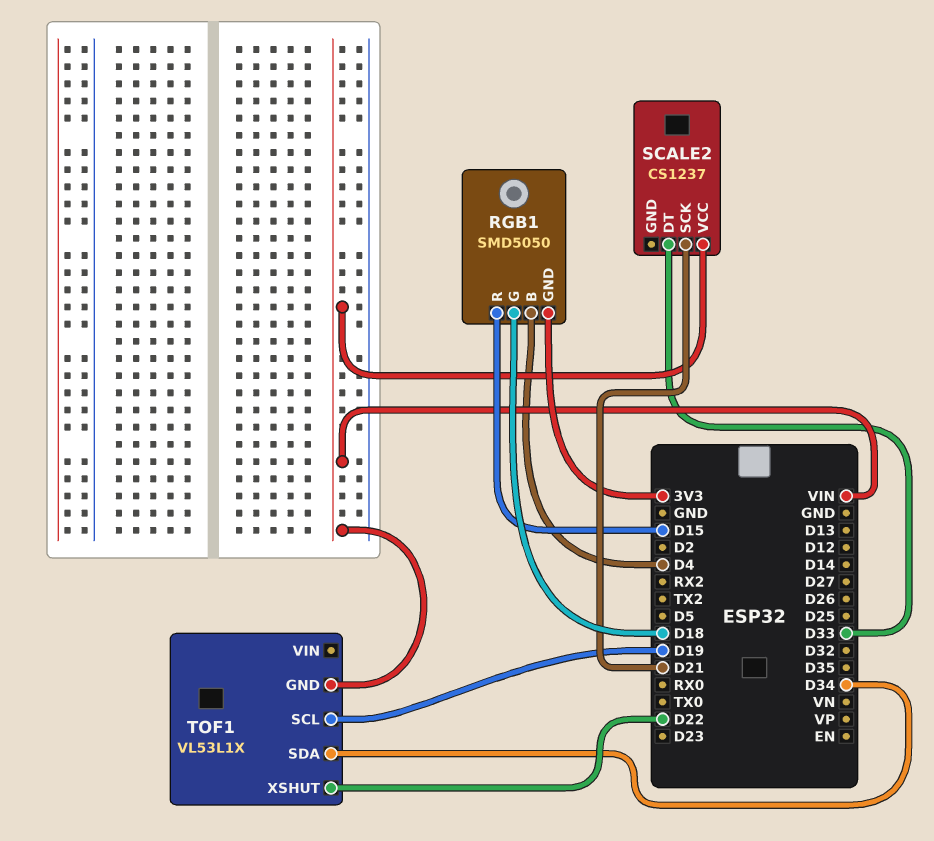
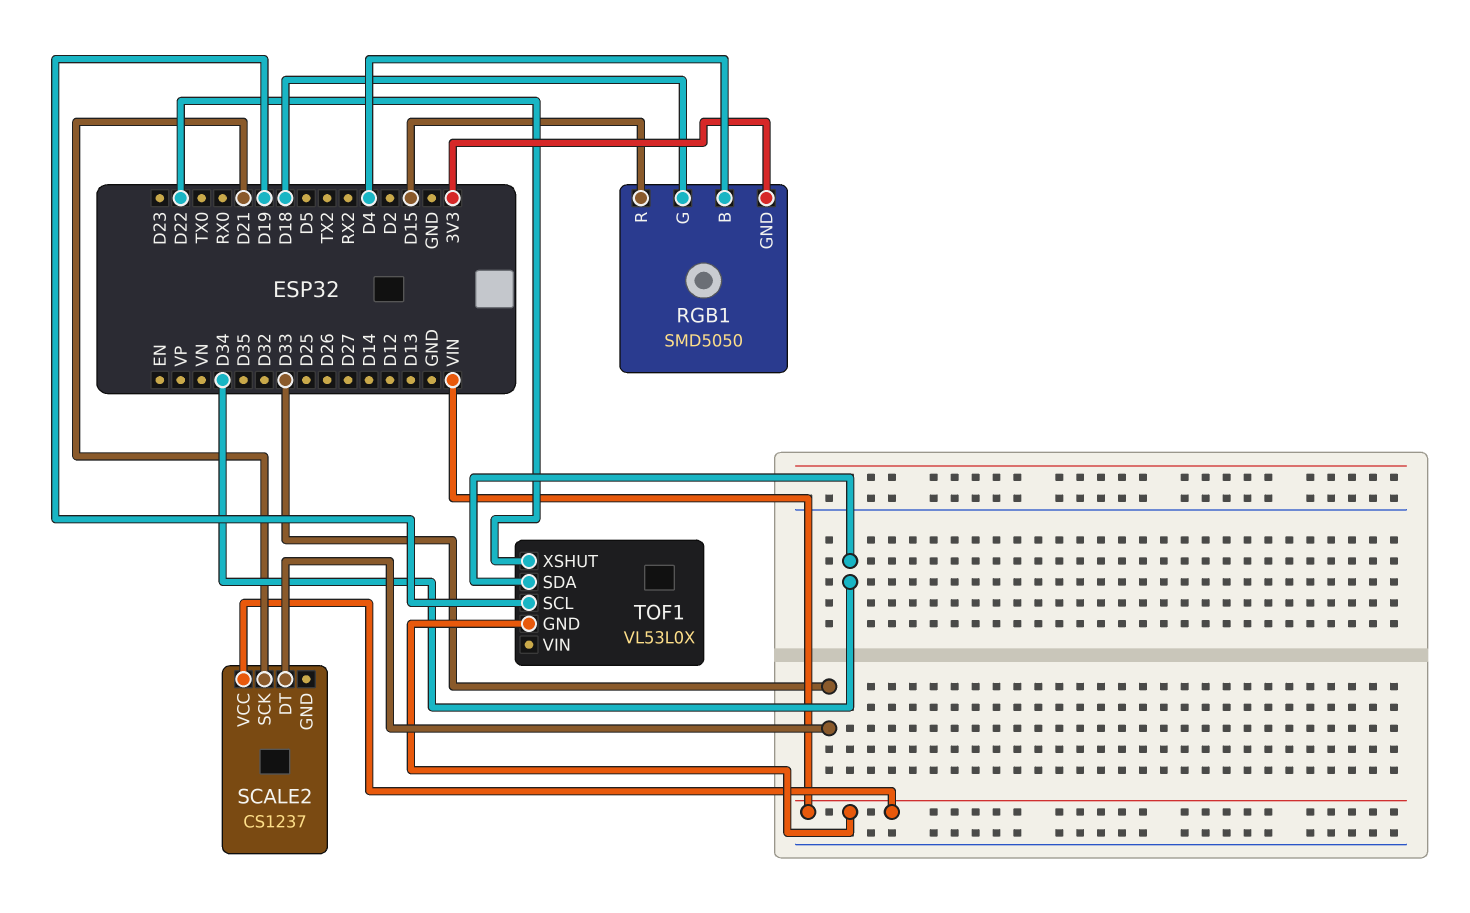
TOF1: VL53L1X -> VL53L0X

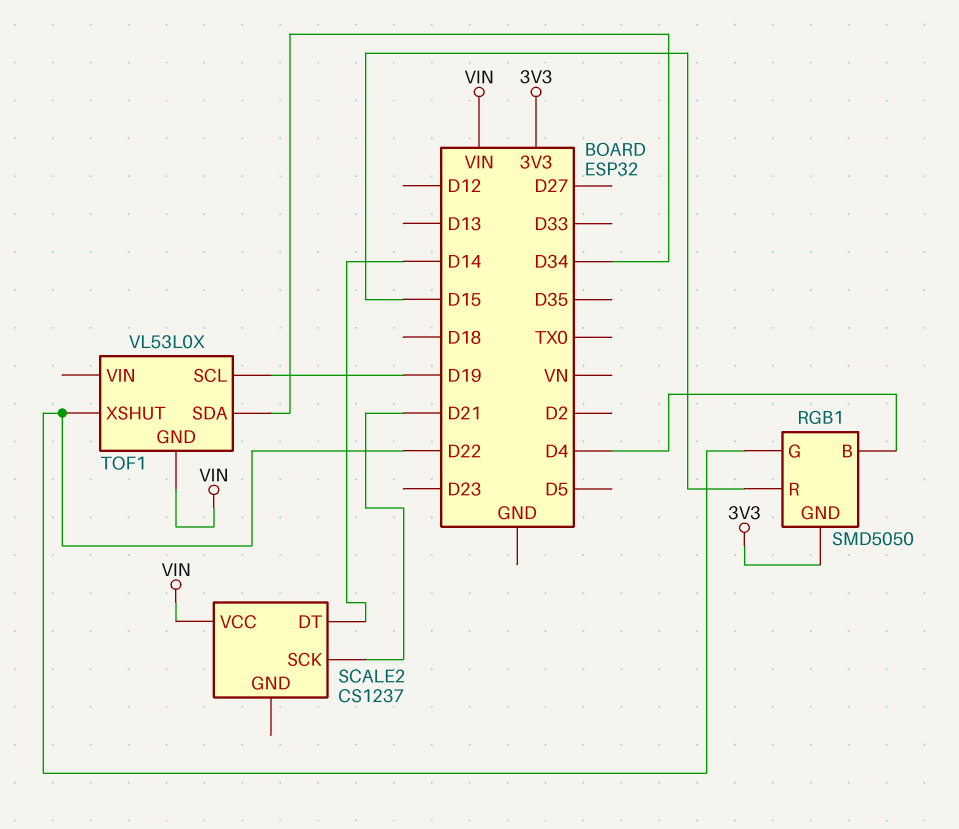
RGB1 pin G: D18 -> D22
SCALE2 pin DT: D33 -> D14

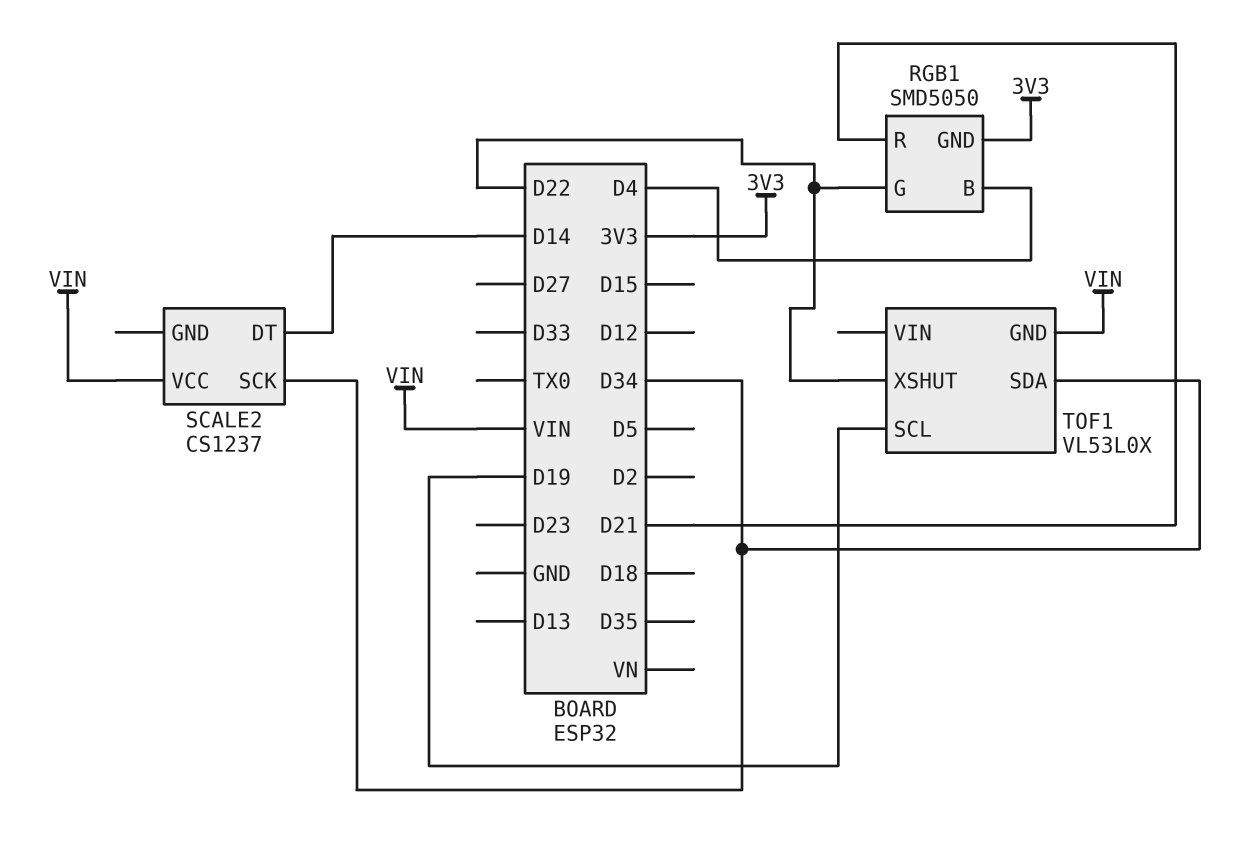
RGB1 pin R: D15 -> D21
SCALE2 pin SCK: D21 -> D34

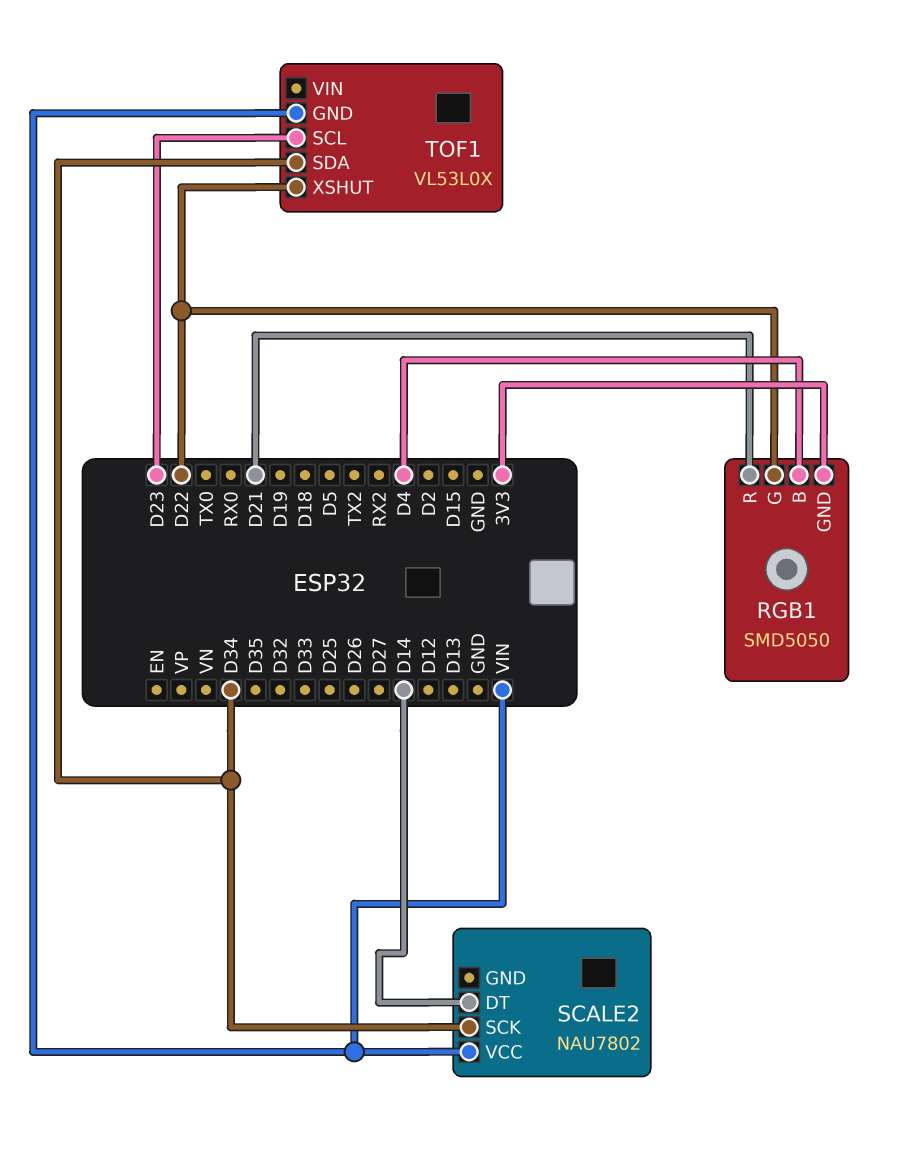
SCALE2: CS1237 -> NAU7802
TOF1 pin SCL: D19 -> D23

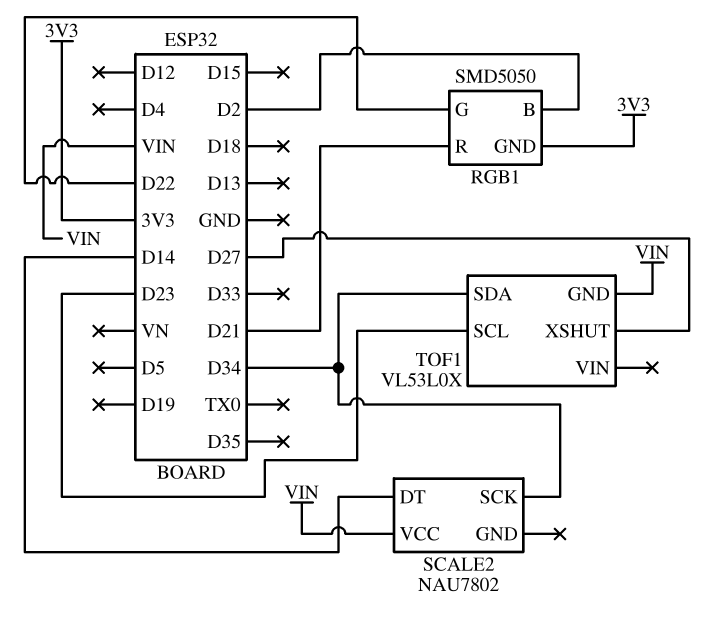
RGB1 pin B: D4 -> D2
TOF1 pin XSHUT: D22 -> D27

